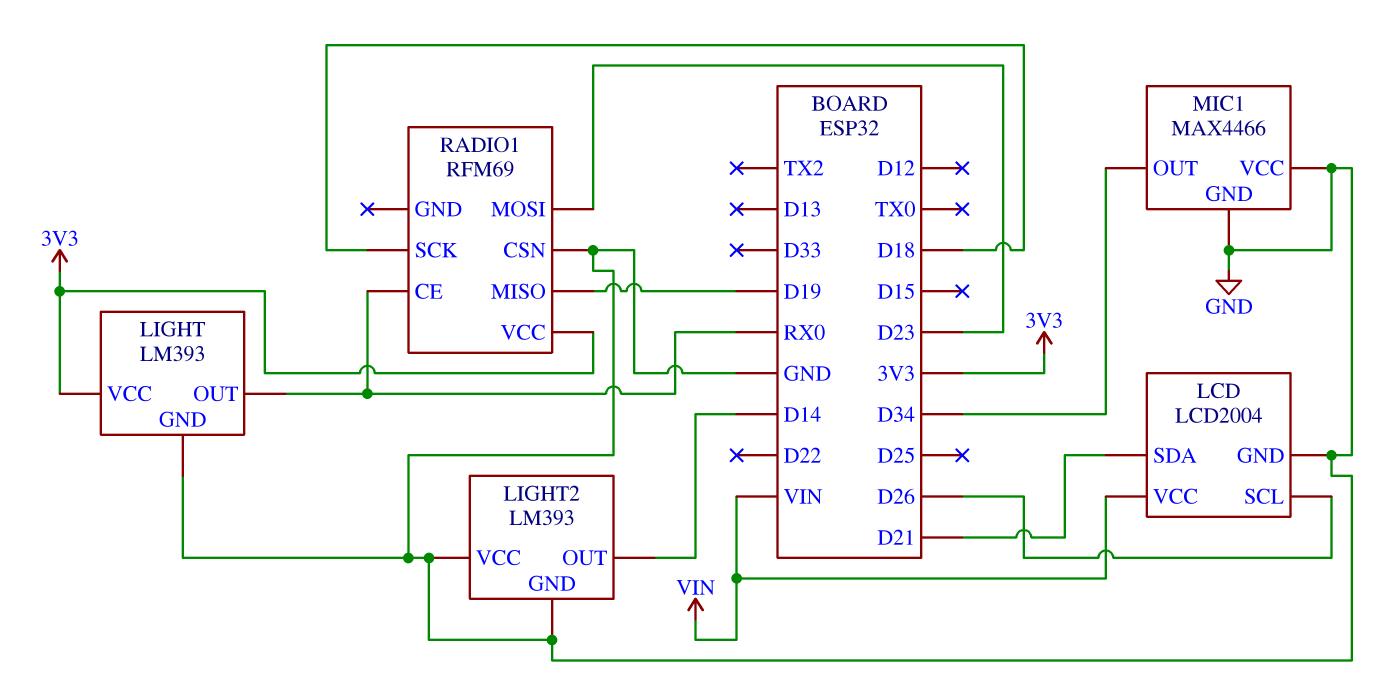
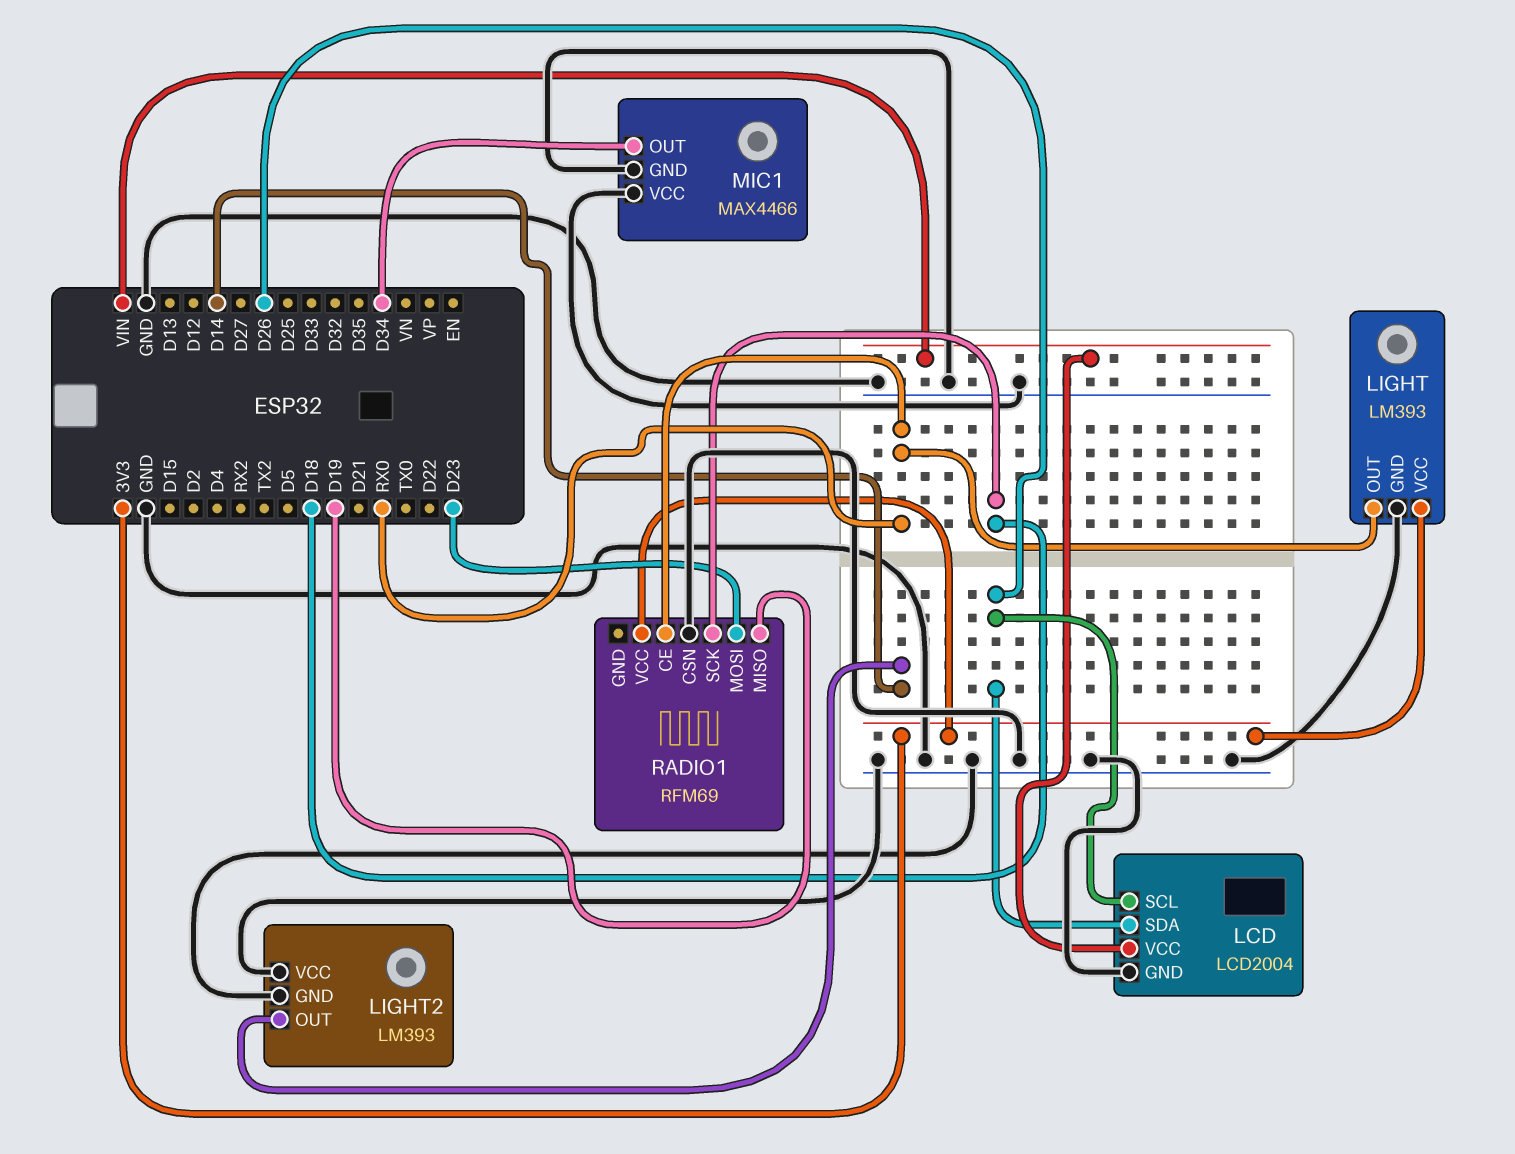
LCD pin SDA: D21 -> D26

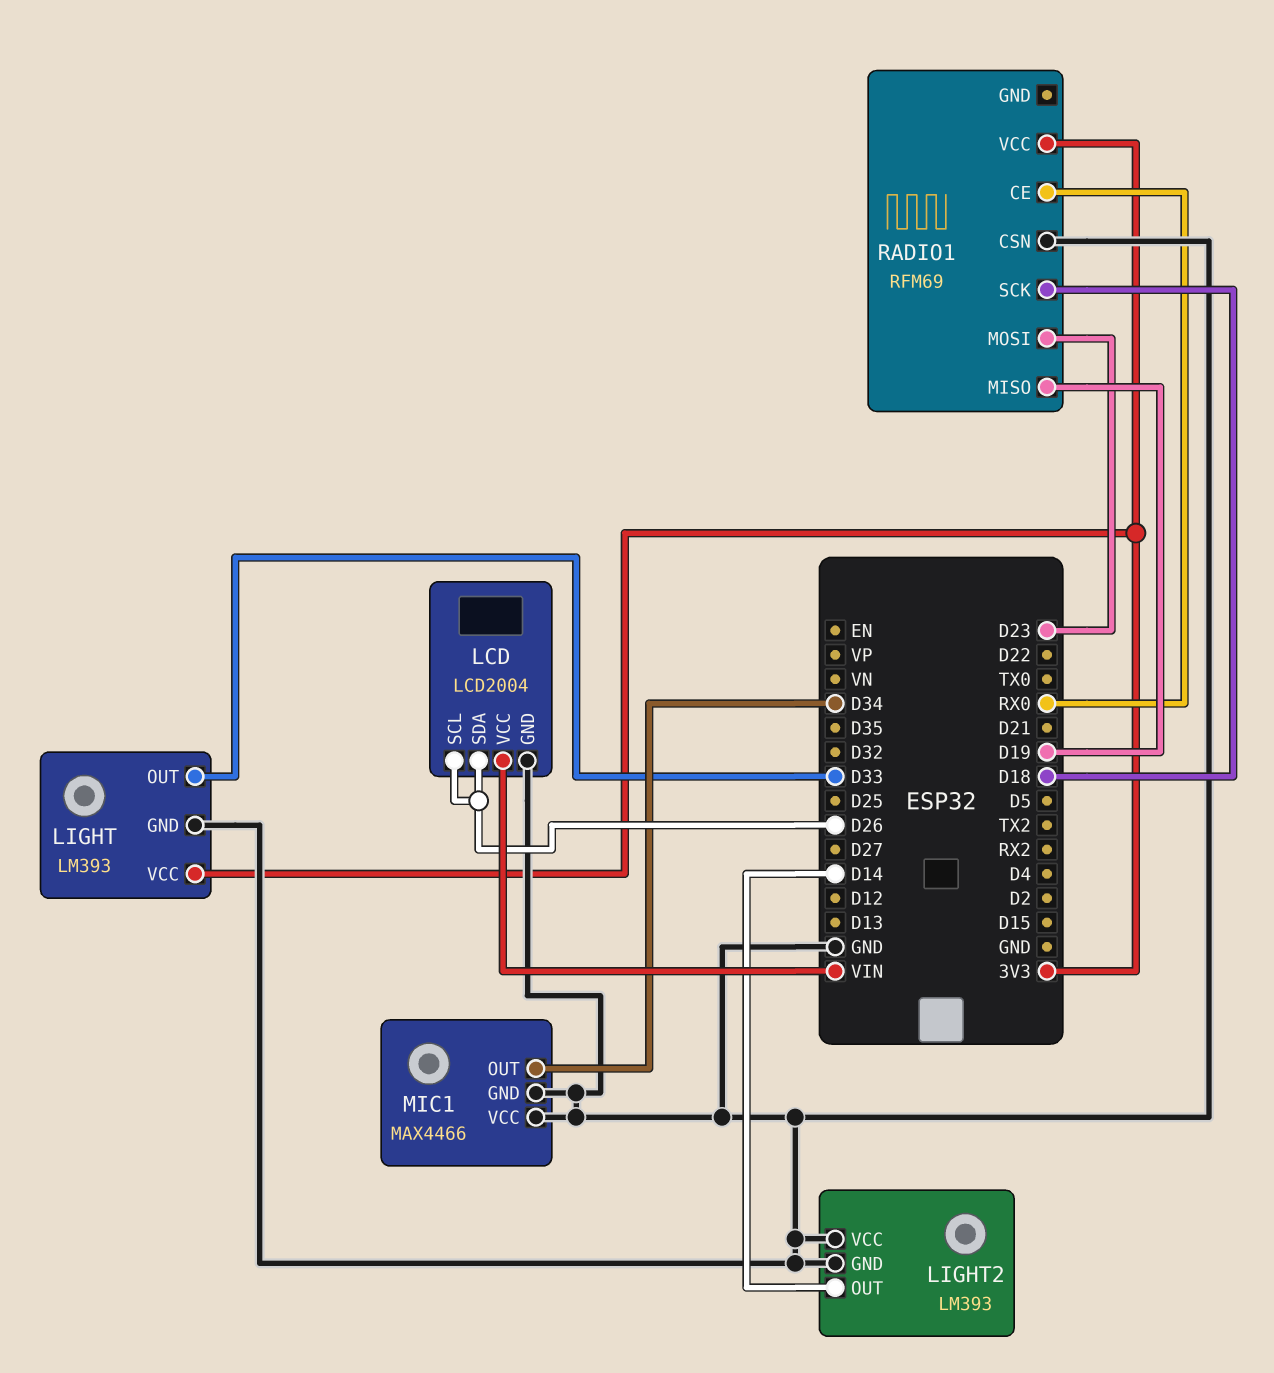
LIGHT pin OUT: RX0 -> D33

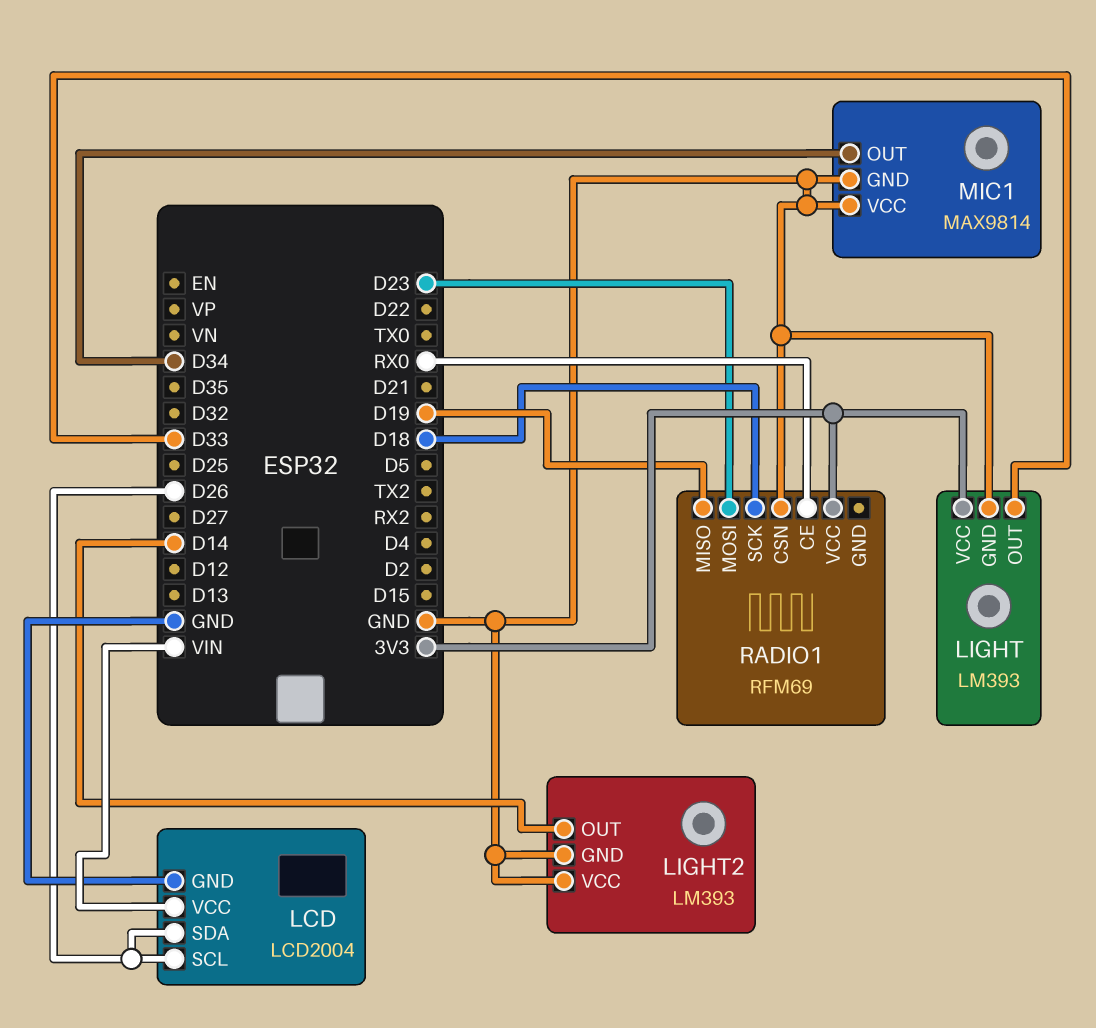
MIC1: MAX4466 -> MAX9814

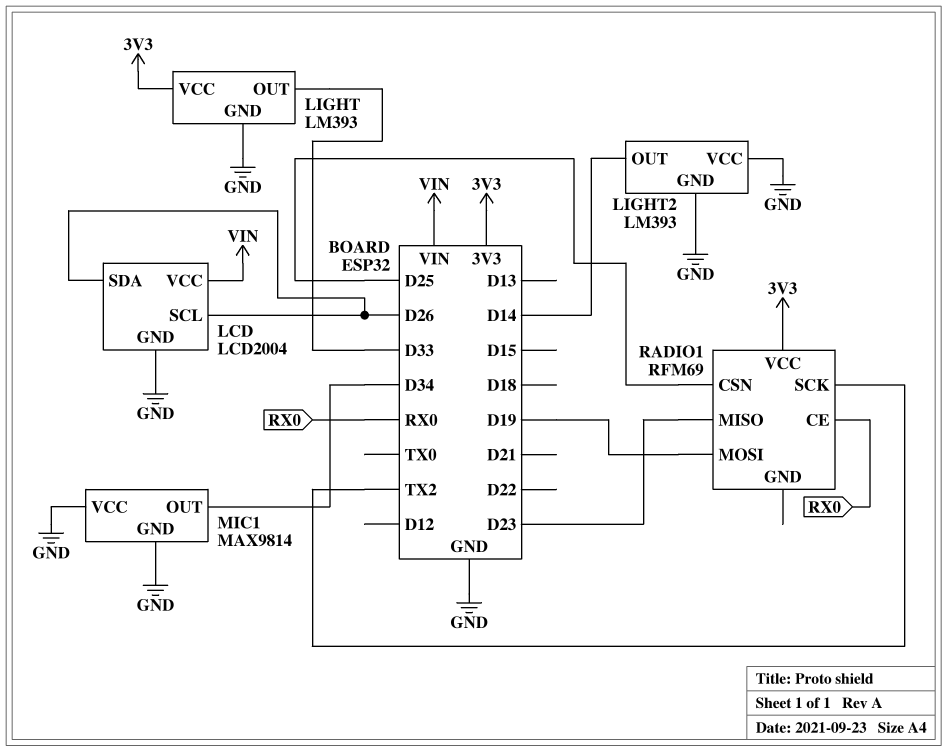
RADIO1 pin CSN: GND -> D25
RADIO1 pin MISO: D19 -> D23
RADIO1 pin MOSI: D23 -> D19
RADIO1 pin SCK: D18 -> TX2

